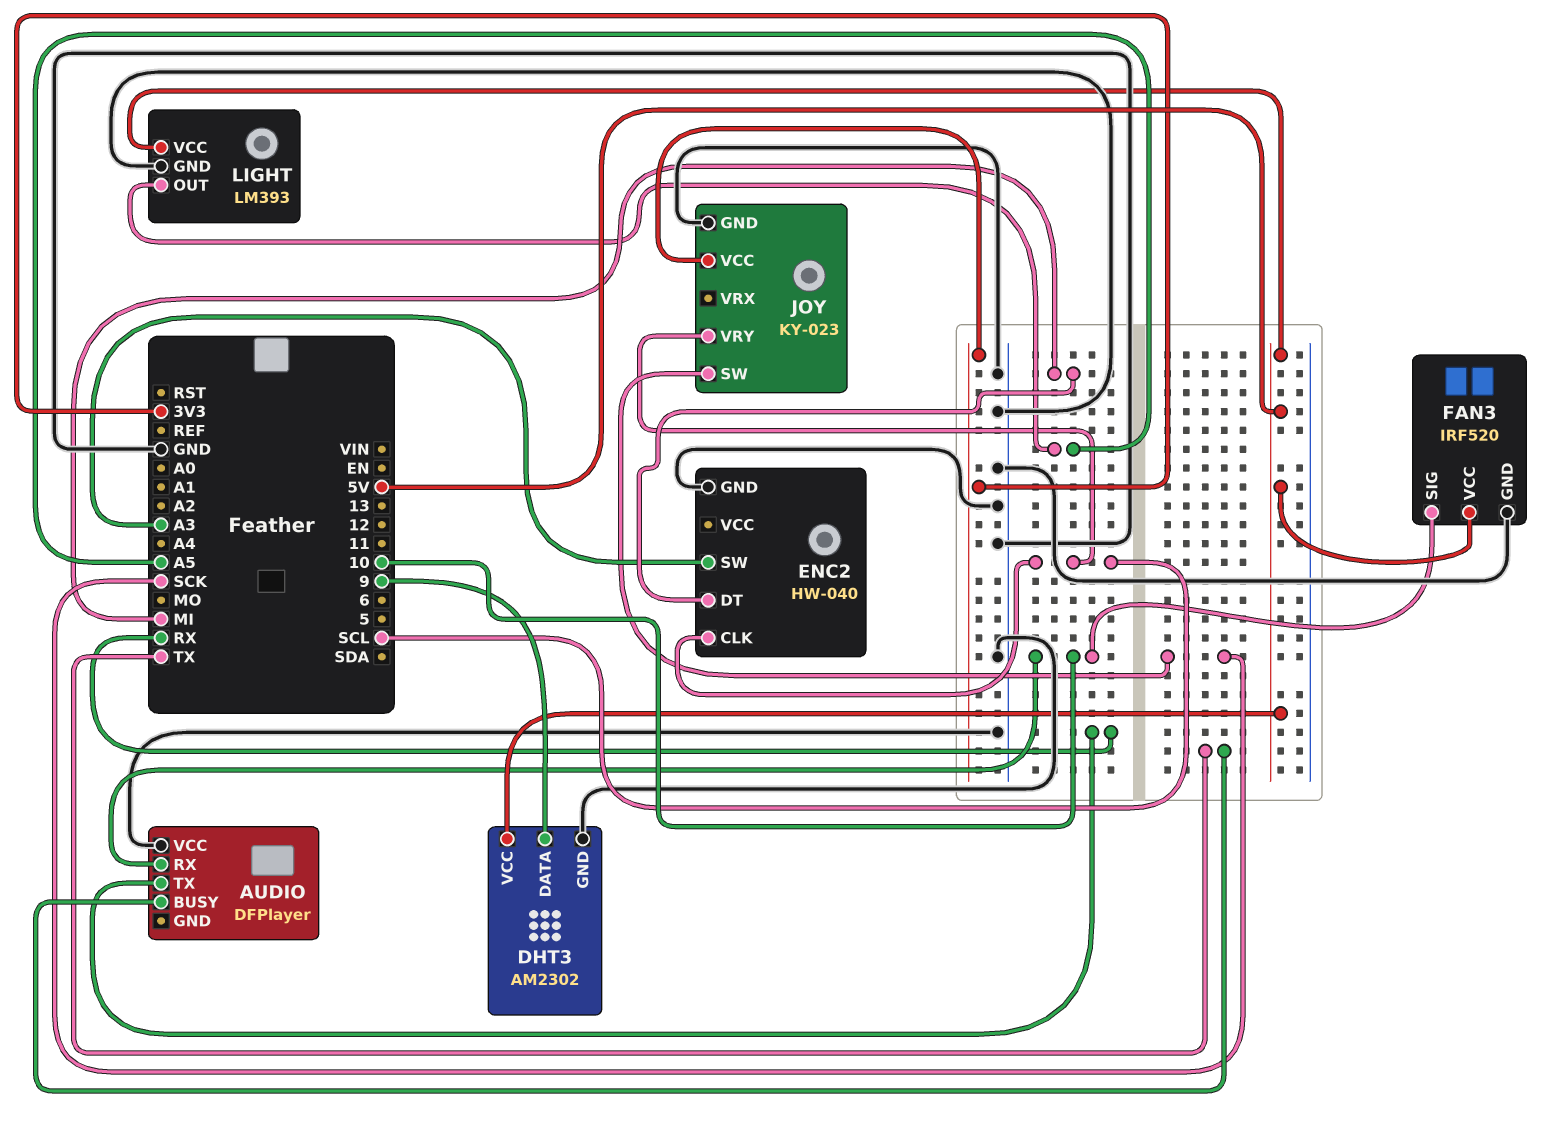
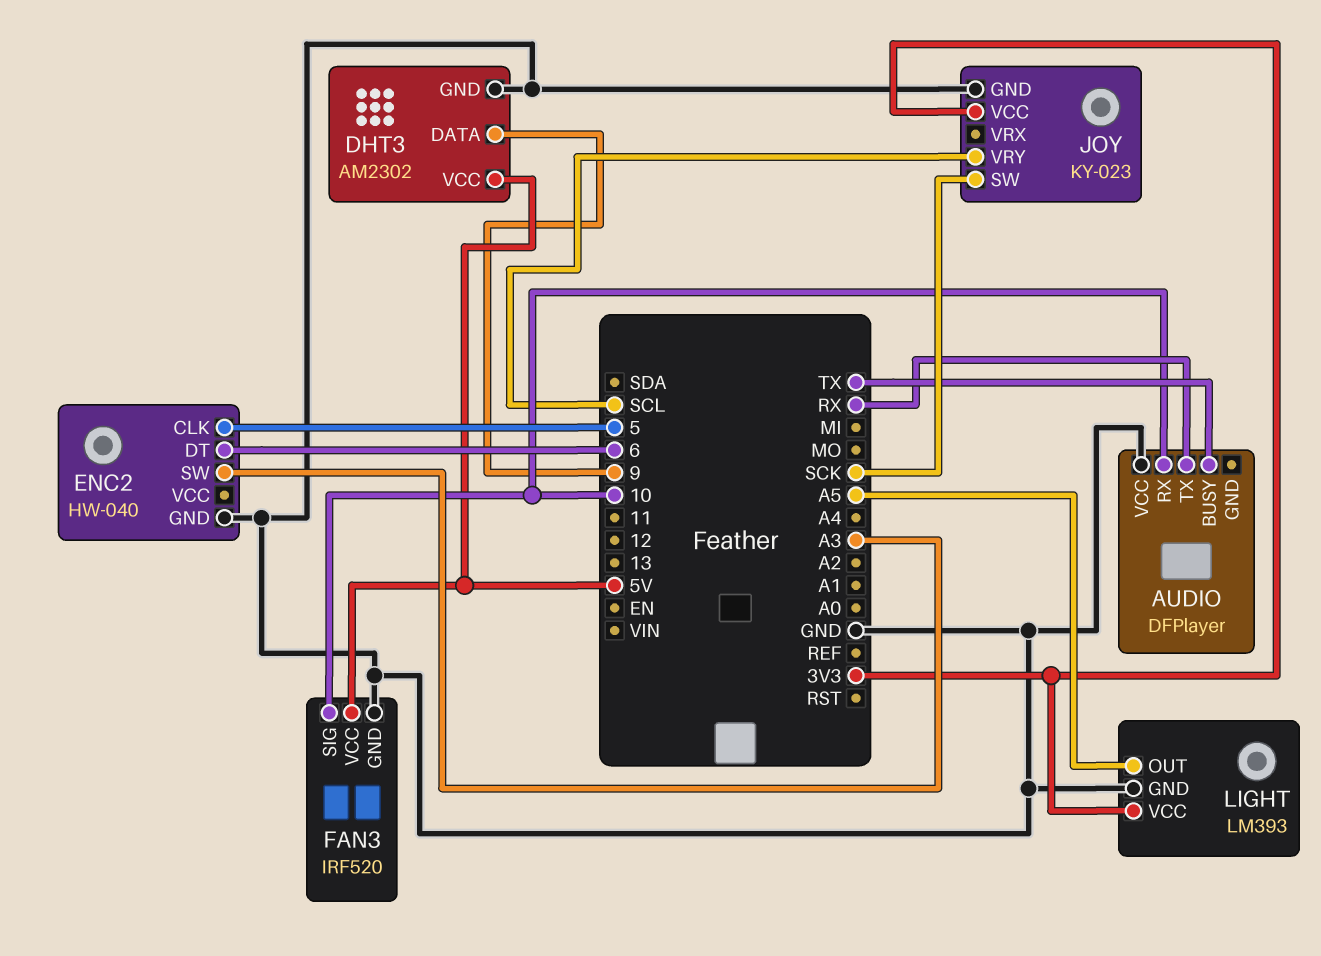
ENC2 pin CLK: SCL -> 5
ENC2 pin DT: MI -> 6
LIGHT pin VCC: 5V -> 3V3

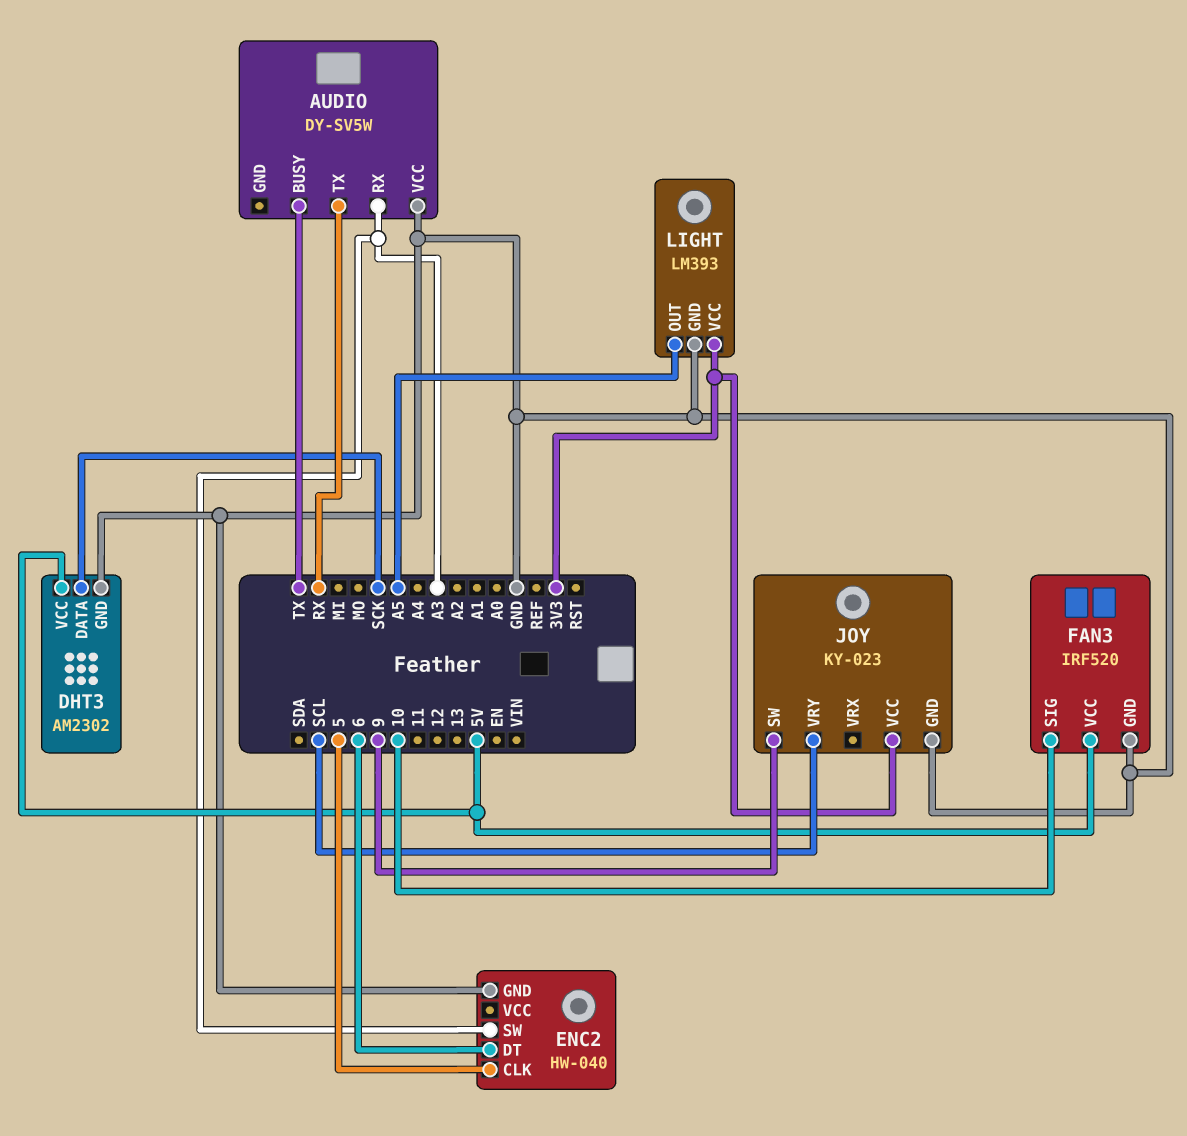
AUDIO: DFPlayer -> DY-SV5W
AUDIO pin RX: 10 -> A3
DHT3 pin DATA: 9 -> SCK
JOY pin SW: SCK -> 9

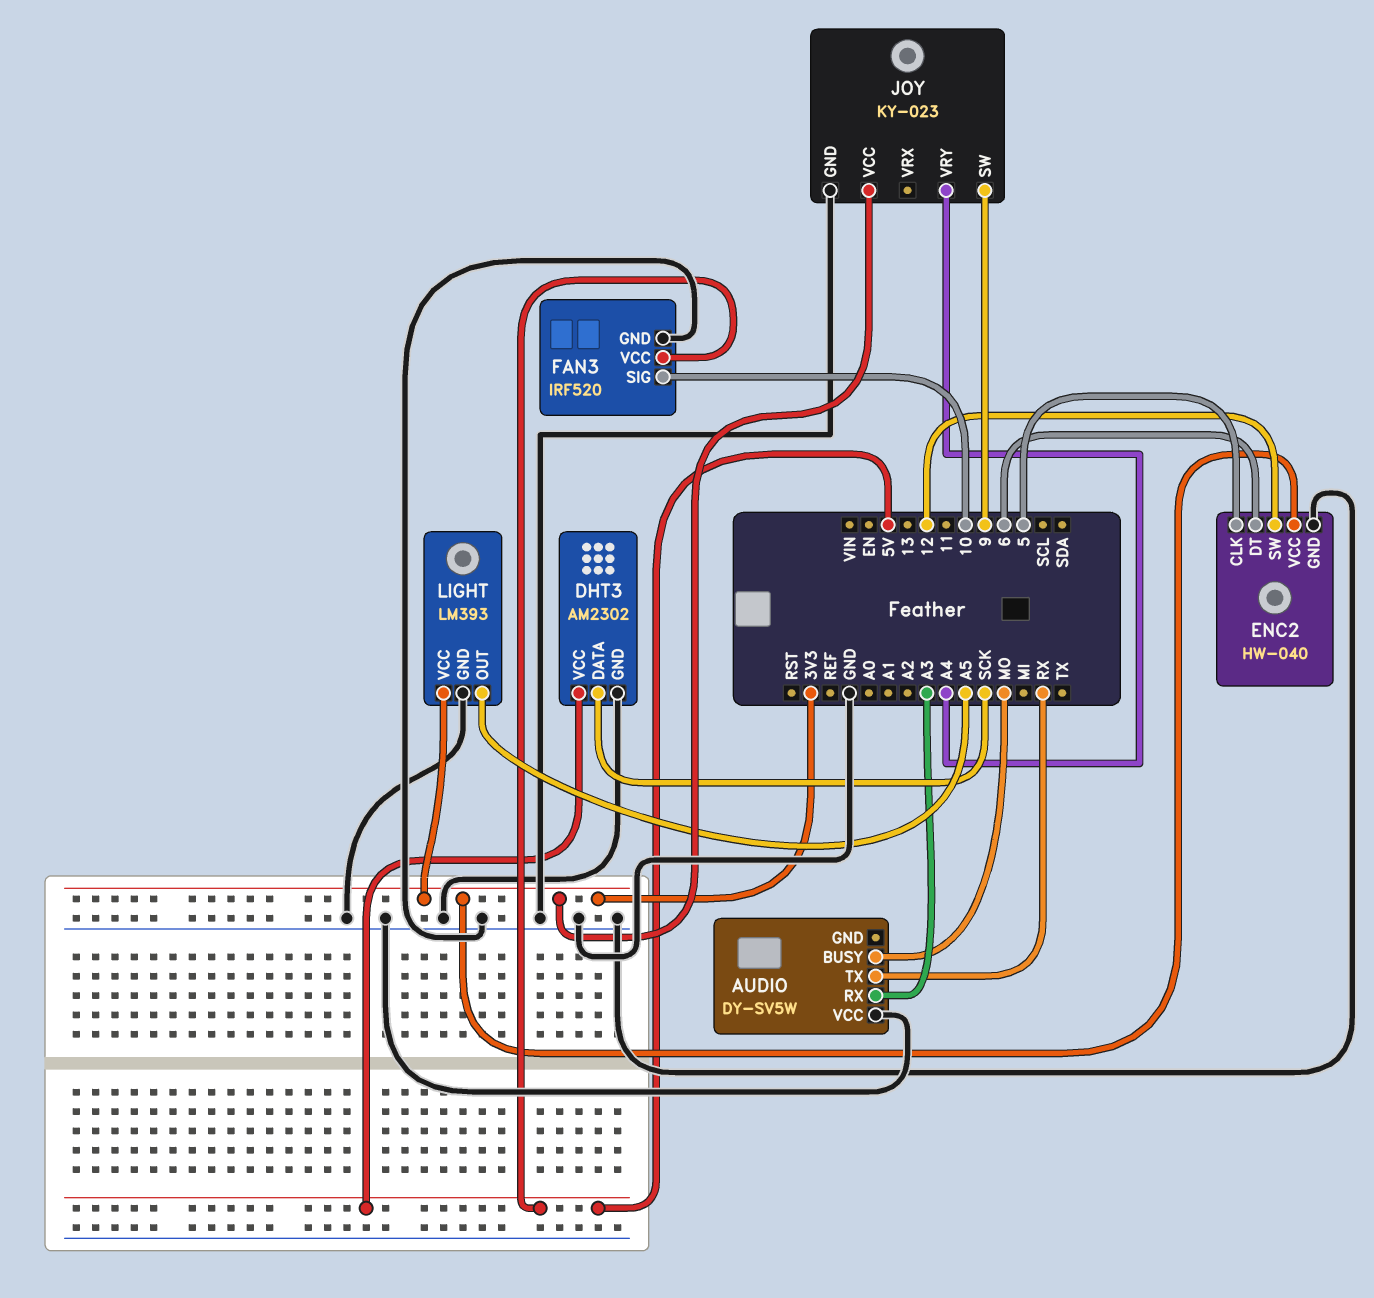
AUDIO pin BUSY: TX -> MO
ENC2 pin SW: A3 -> 12
ENC2 pin VCC: none -> 3V3
JOY pin VRY: SCL -> A4

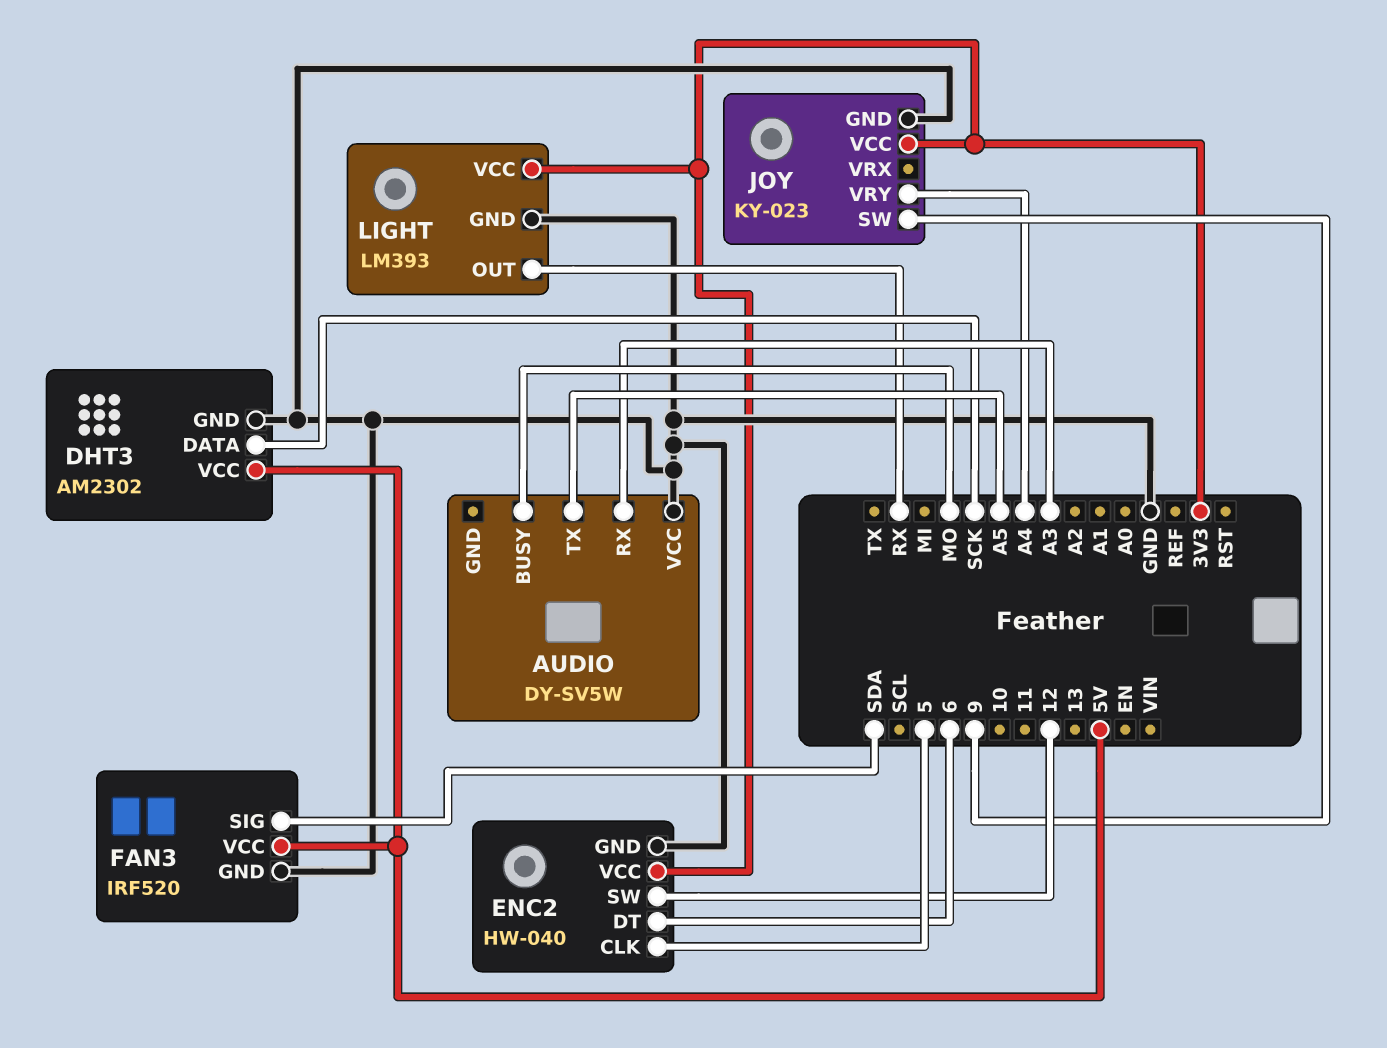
AUDIO pin TX: RX -> A5
FAN3 pin SIG: 10 -> SDA
LIGHT pin OUT: A5 -> RX

